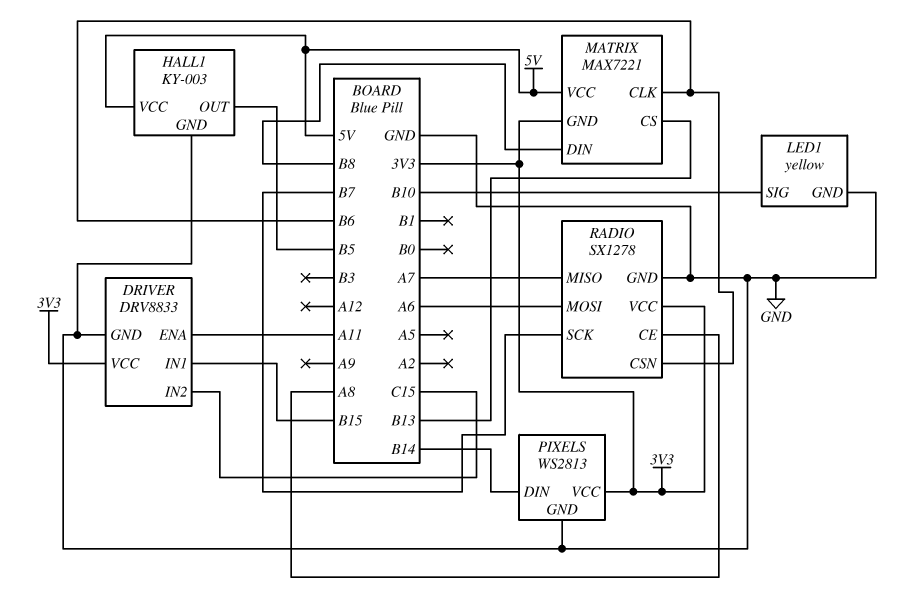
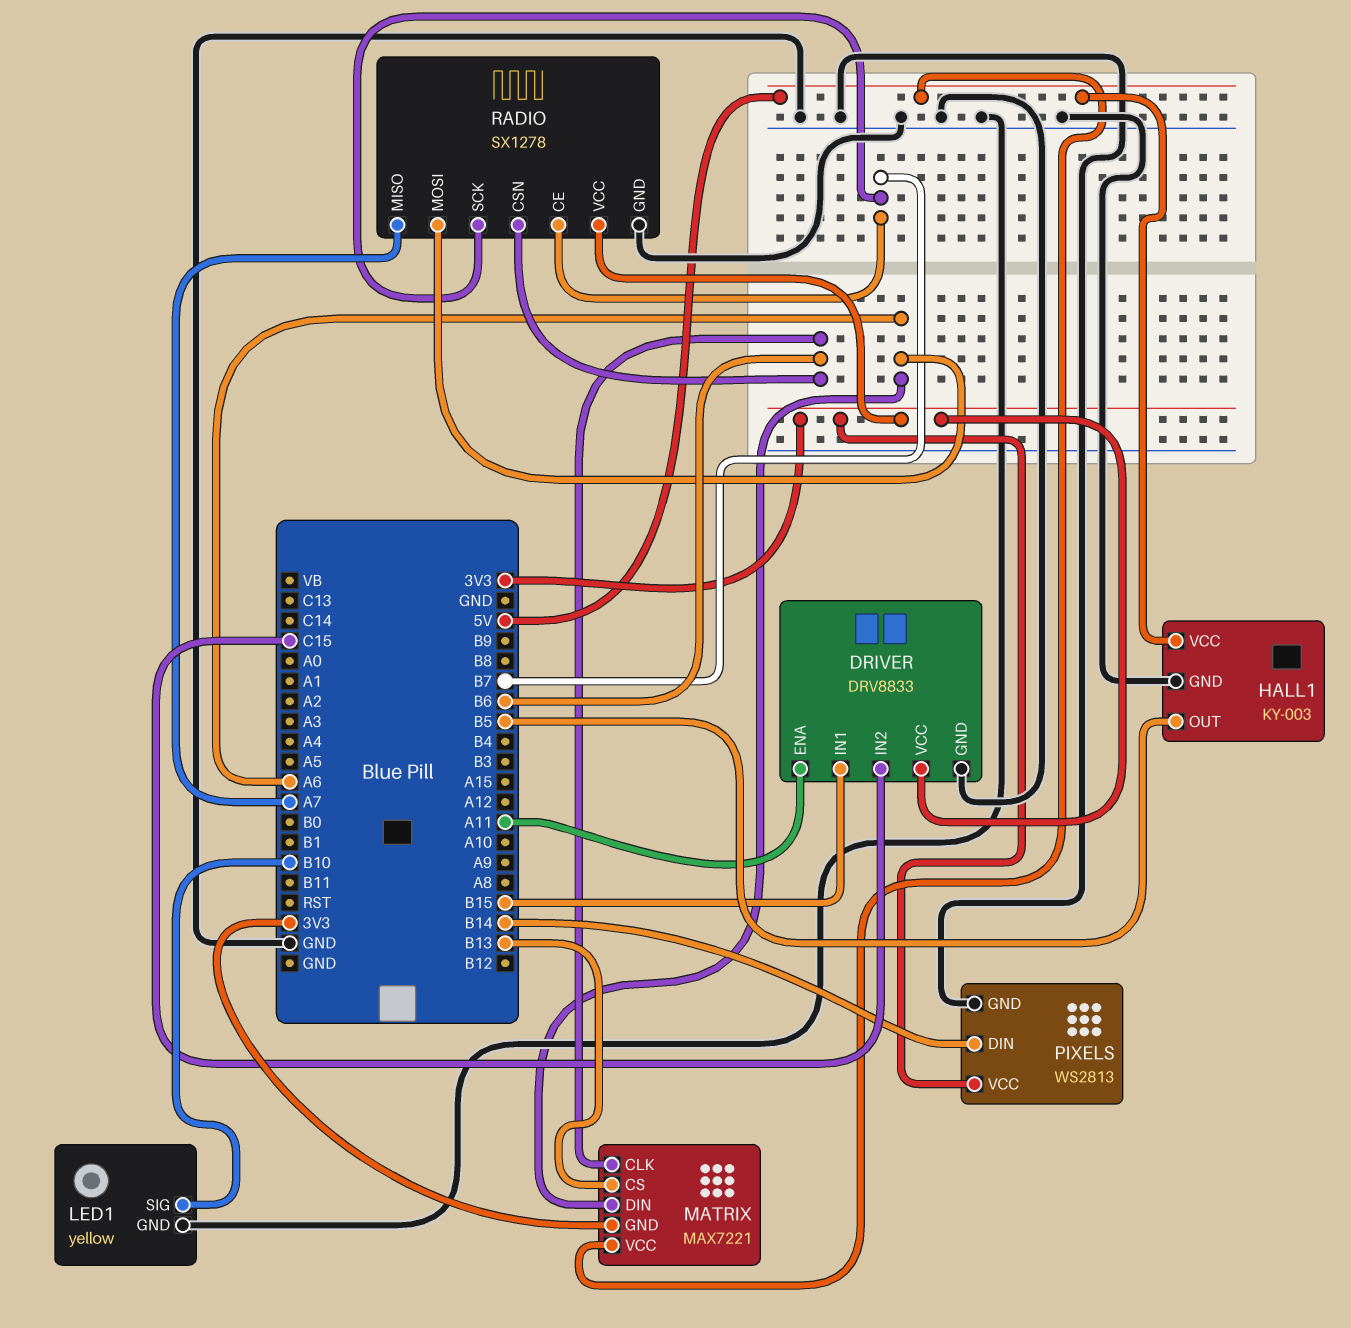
MATRIX pin DIN: B8 -> A6
RADIO pin CE: A8 -> B7

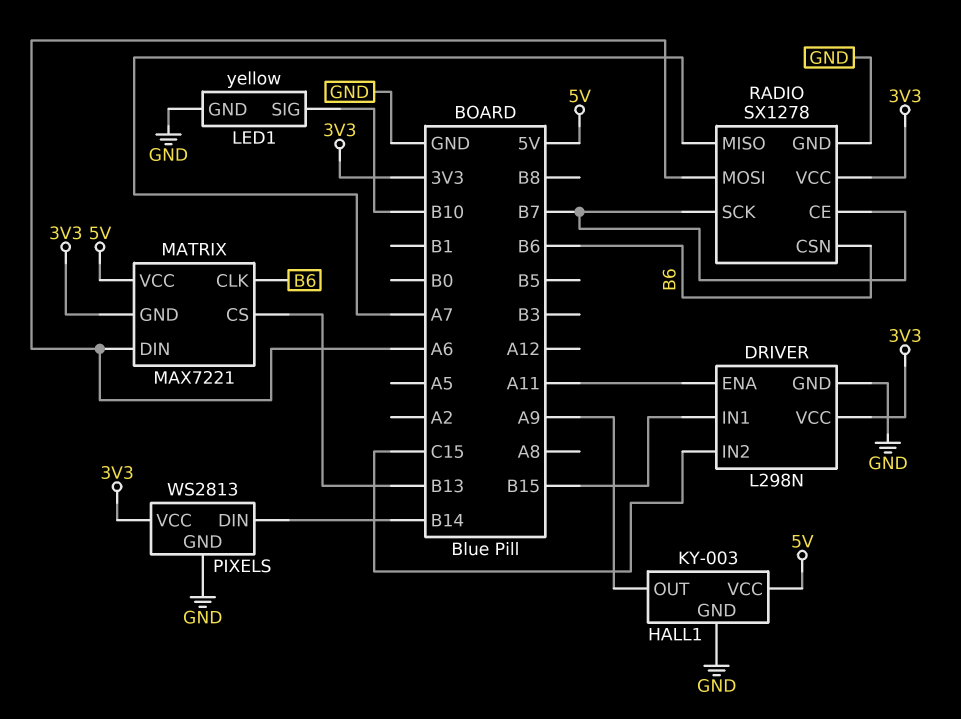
DRIVER: DRV8833 -> L298N
HALL1 pin OUT: B5 -> A9

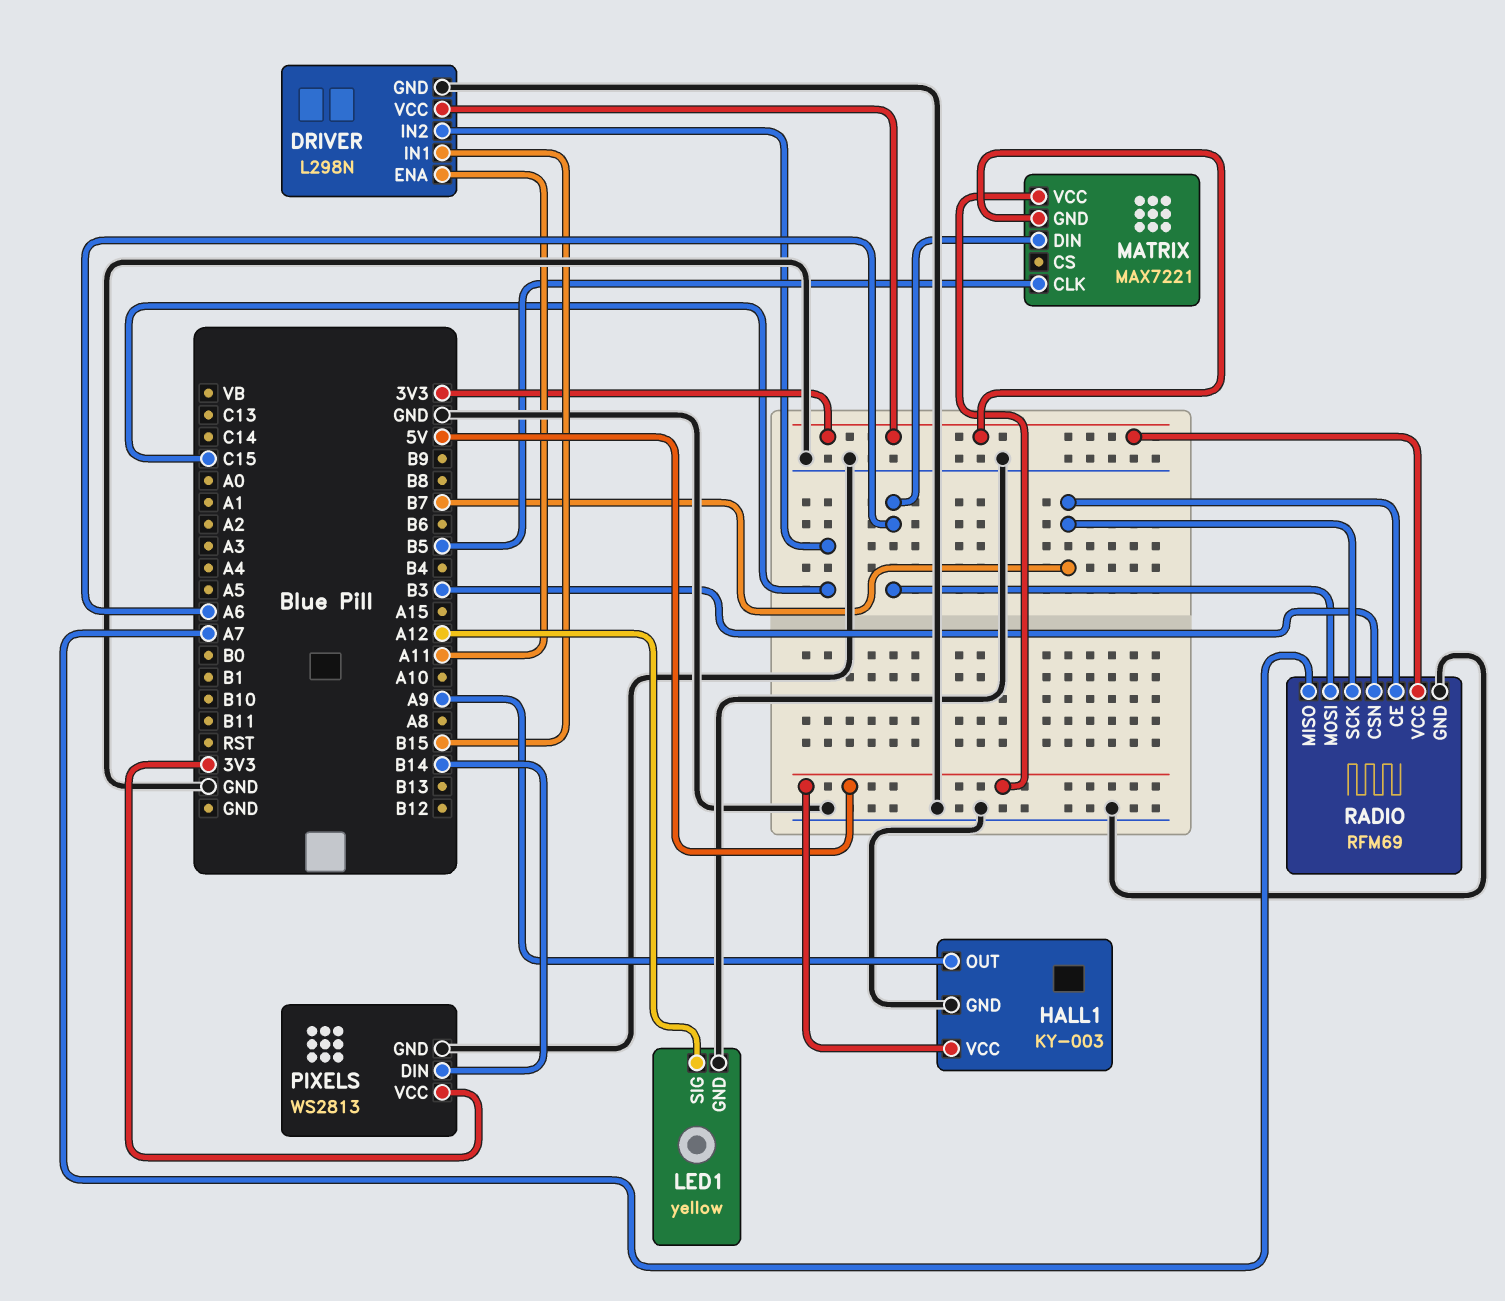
LED1 pin SIG: B10 -> A12
MATRIX pin CLK: B6 -> B5
MATRIX pin CS: B13 -> none
RADIO: SX1278 -> RFM69
RADIO pin CSN: B6 -> B3

